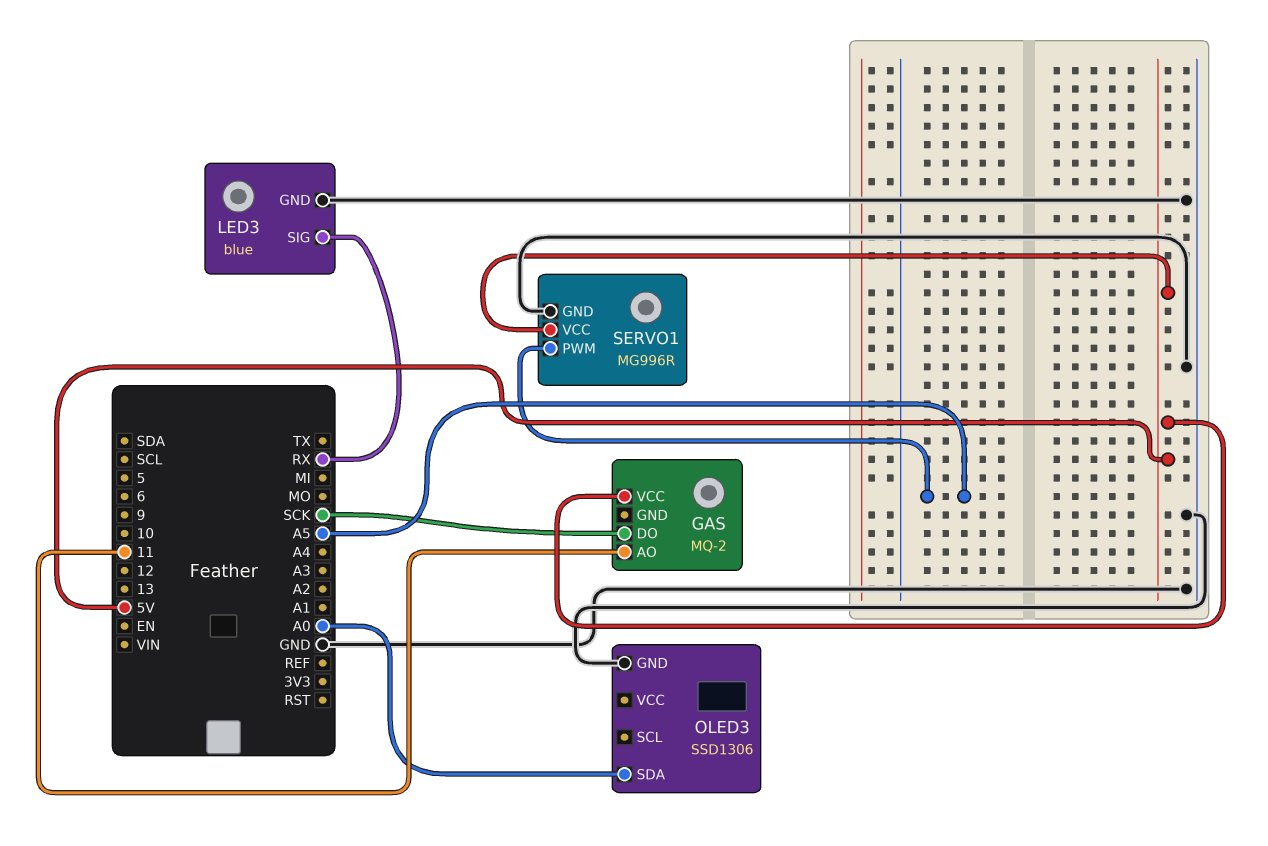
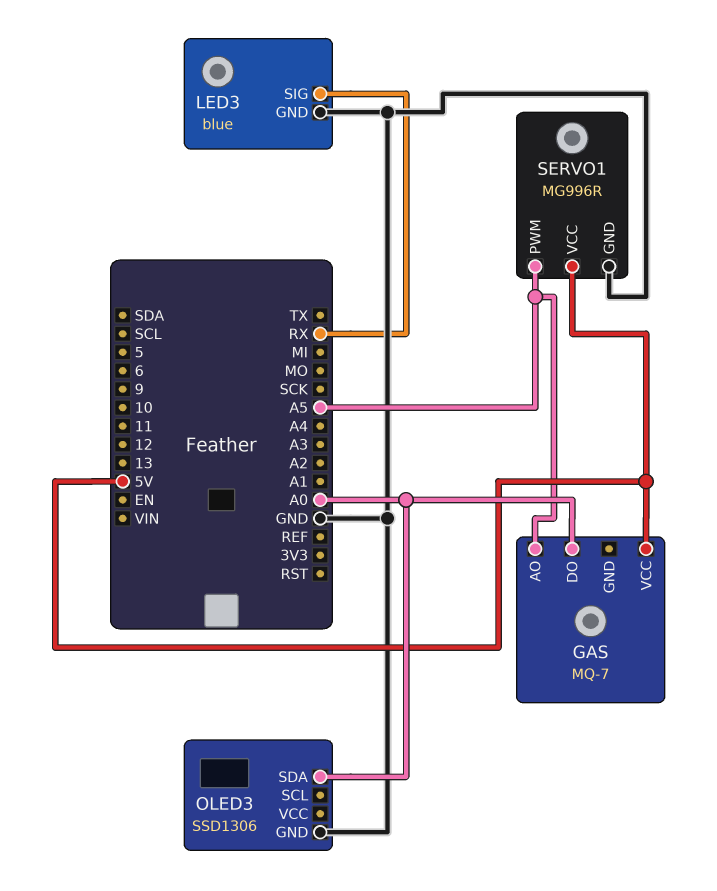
GAS: MQ-2 -> MQ-7
GAS pin AO: 11 -> A5
GAS pin DO: SCK -> A0

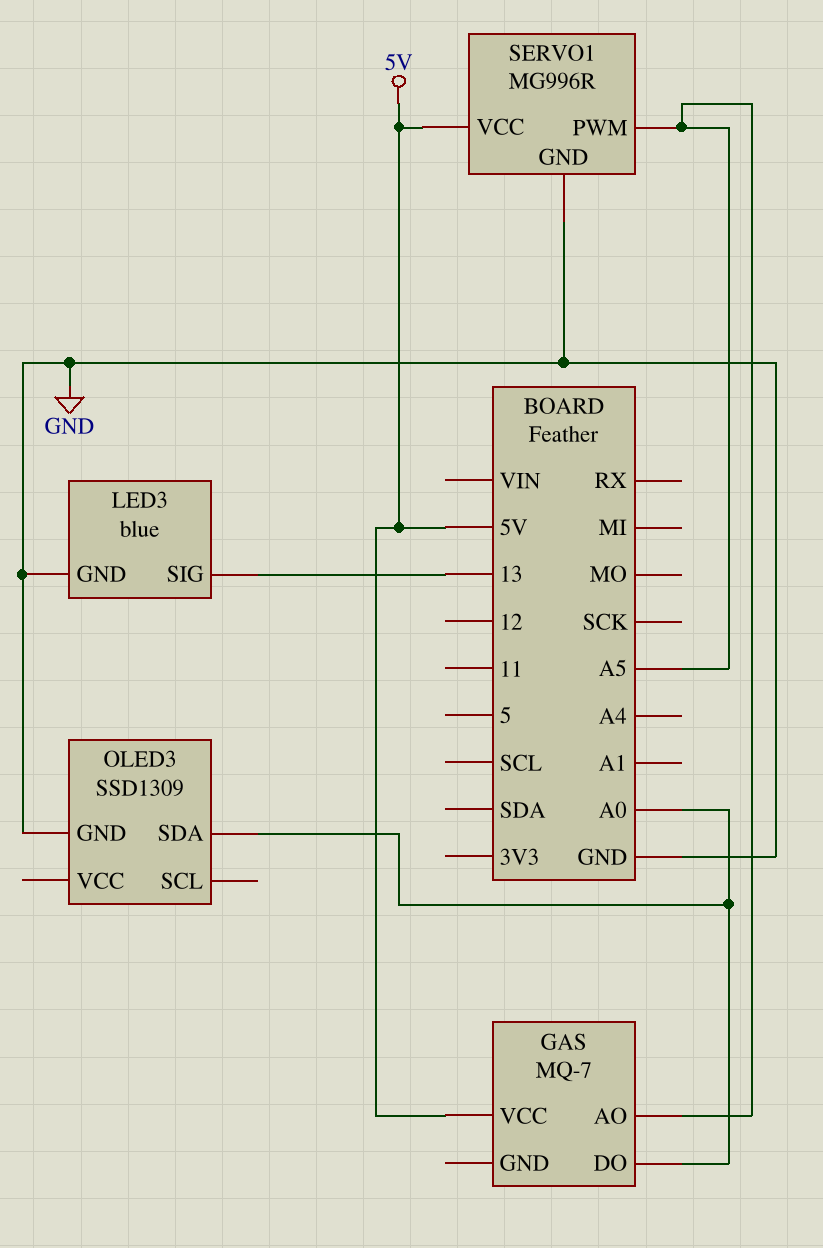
LED3 pin SIG: RX -> 13
OLED3: SSD1306 -> SSD1309

